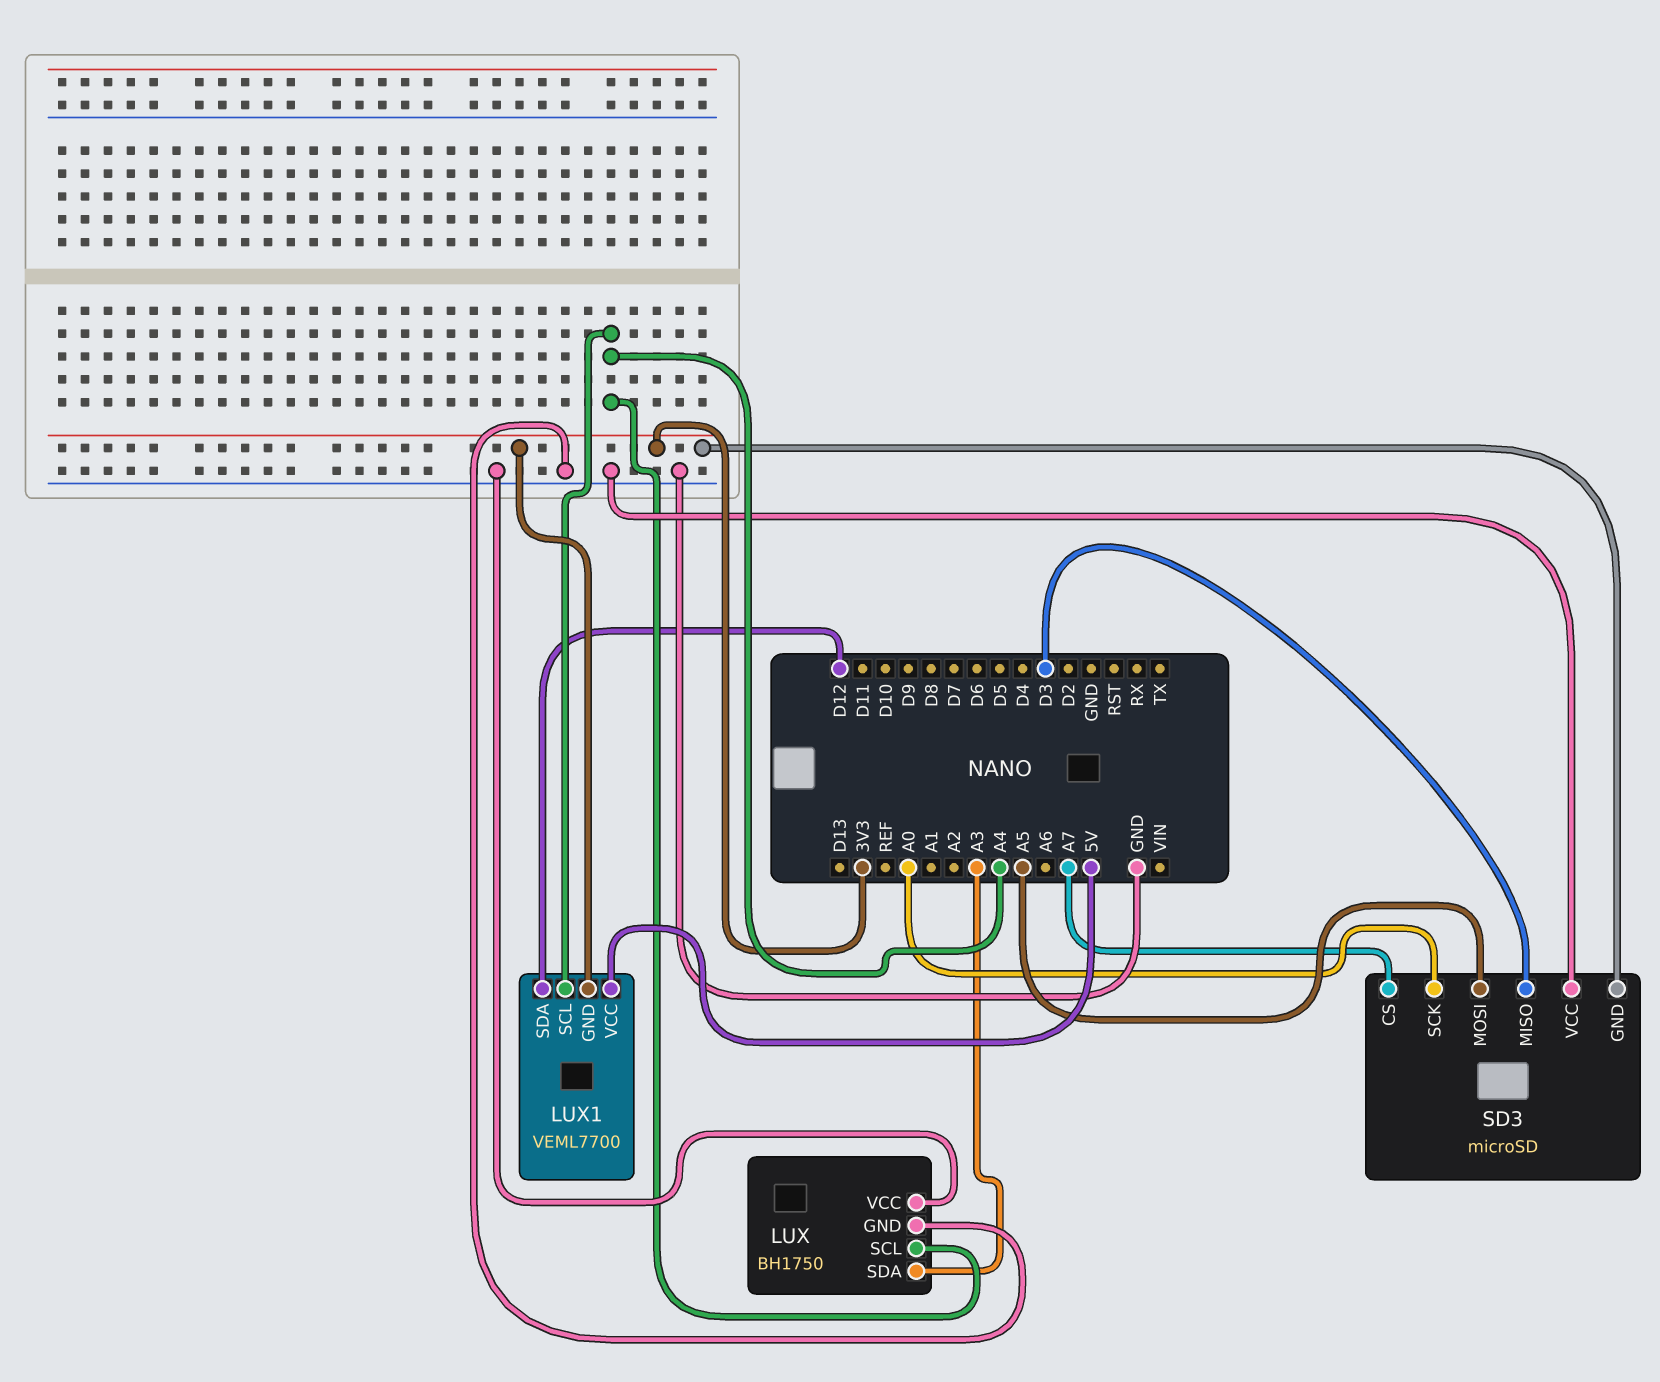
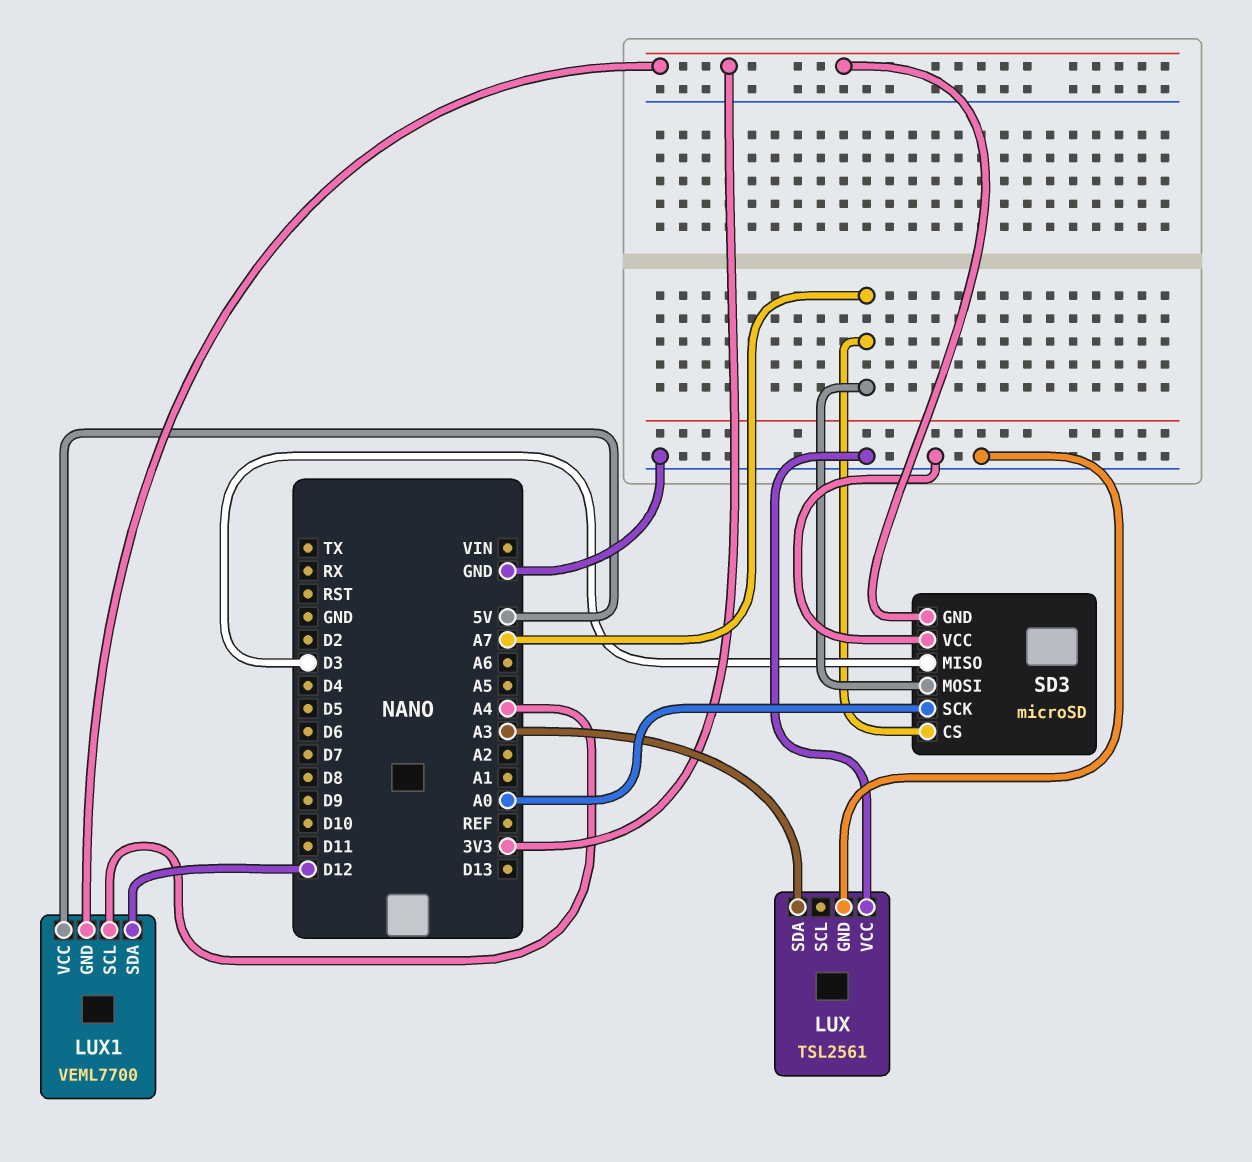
LUX: BH1750 -> TSL2561
LUX pin SCL: A4 -> none
SD3 pin MOSI: A5 -> A7

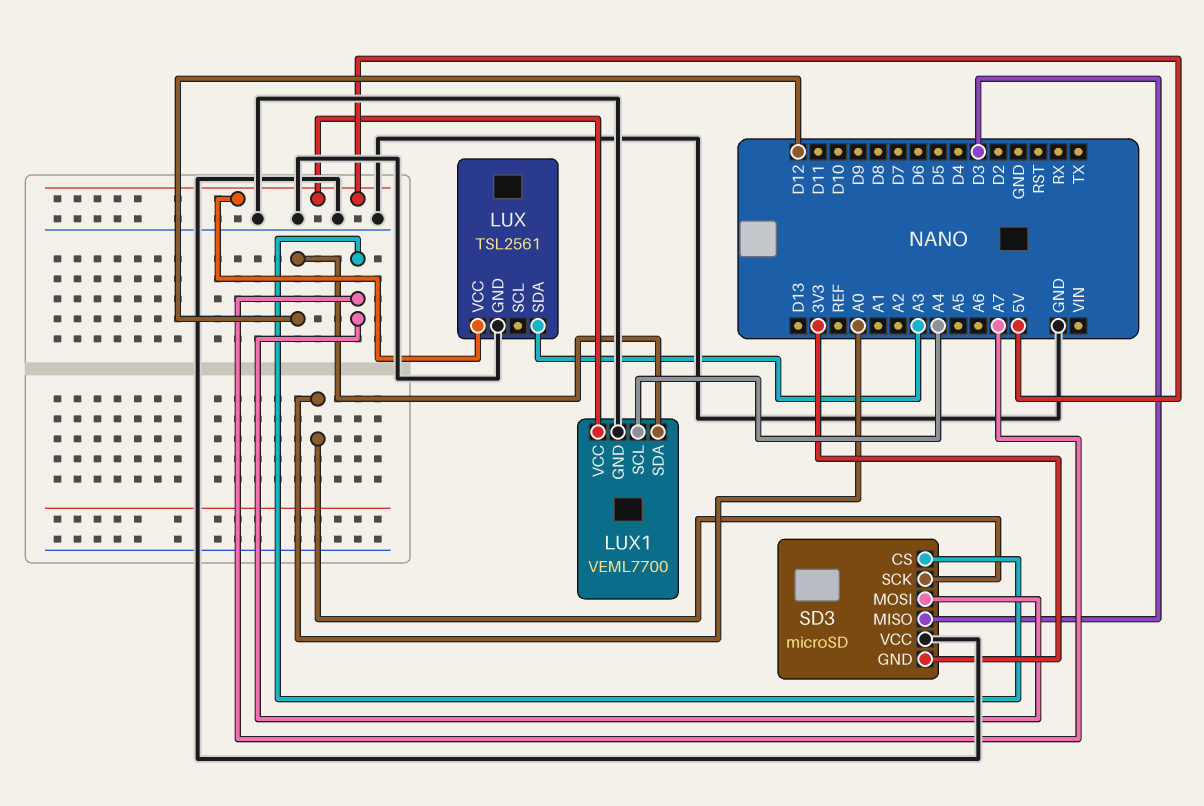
LUX pin VCC: GND -> 5V
LUX1 pin GND: 3V3 -> GND

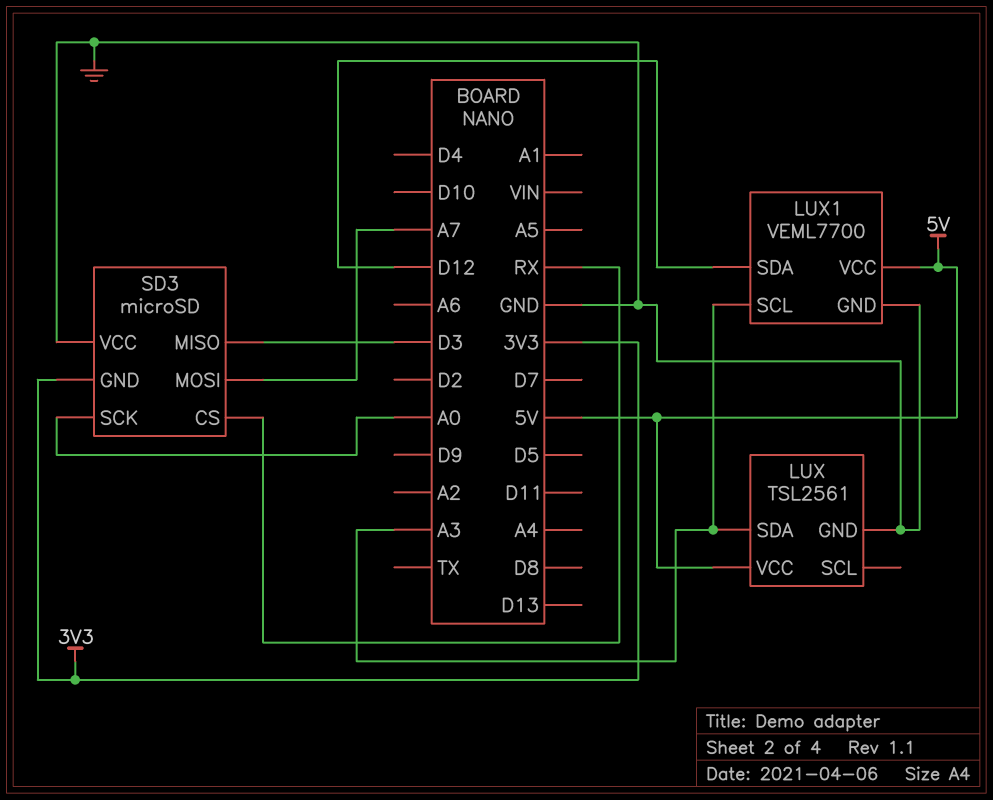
LUX1 pin SCL: A4 -> A3
SD3 pin CS: A7 -> RX

